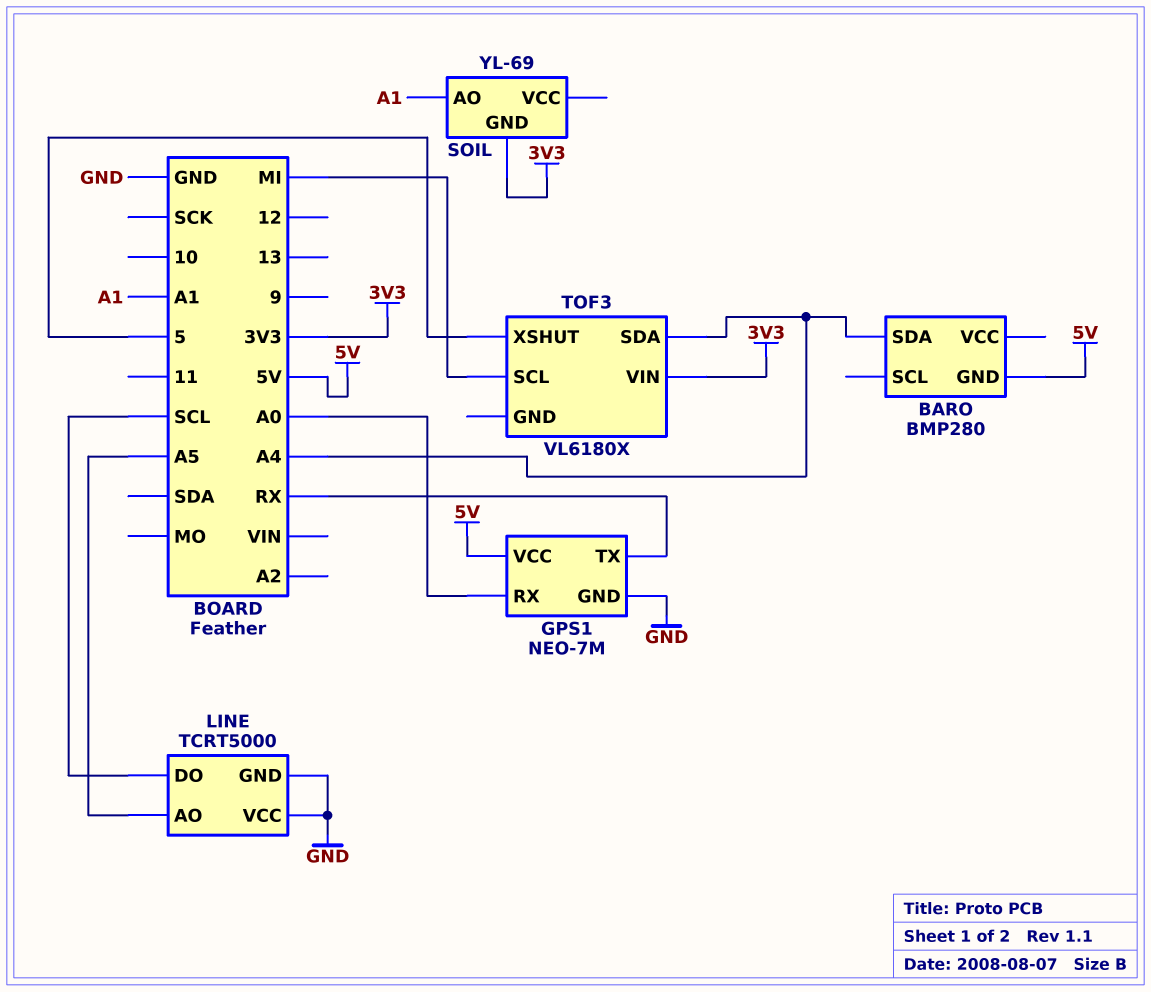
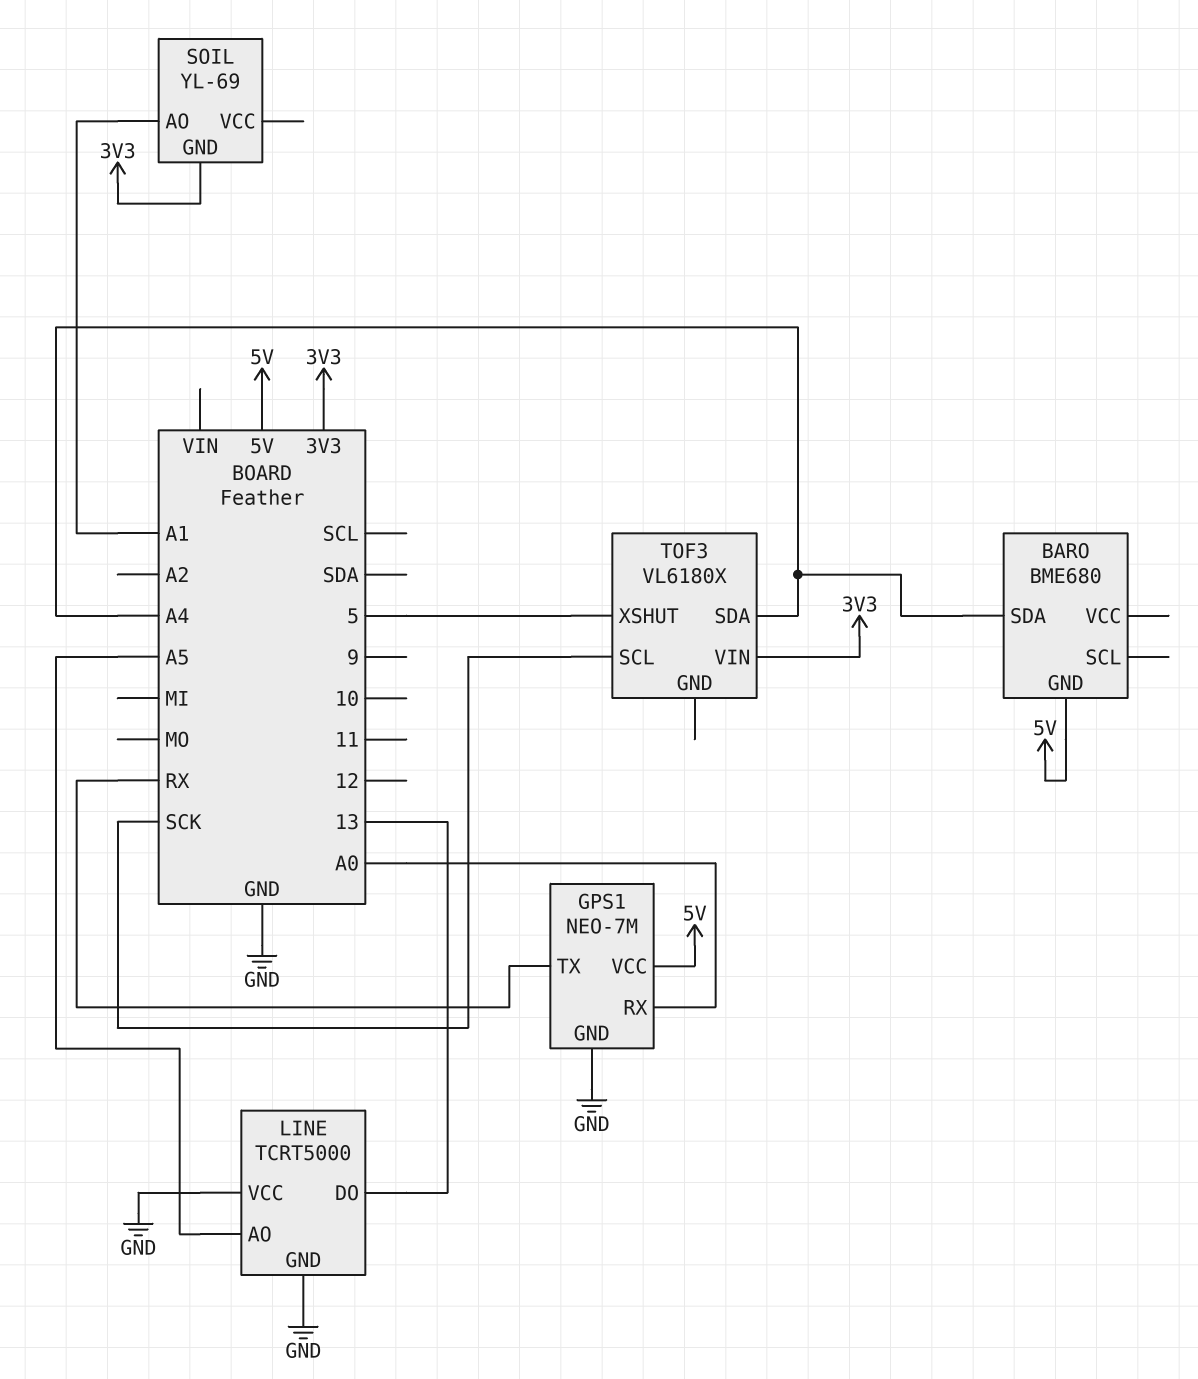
BARO: BMP280 -> BME680
LINE pin DO: SCL -> 13
TOF3 pin SCL: MI -> SCK

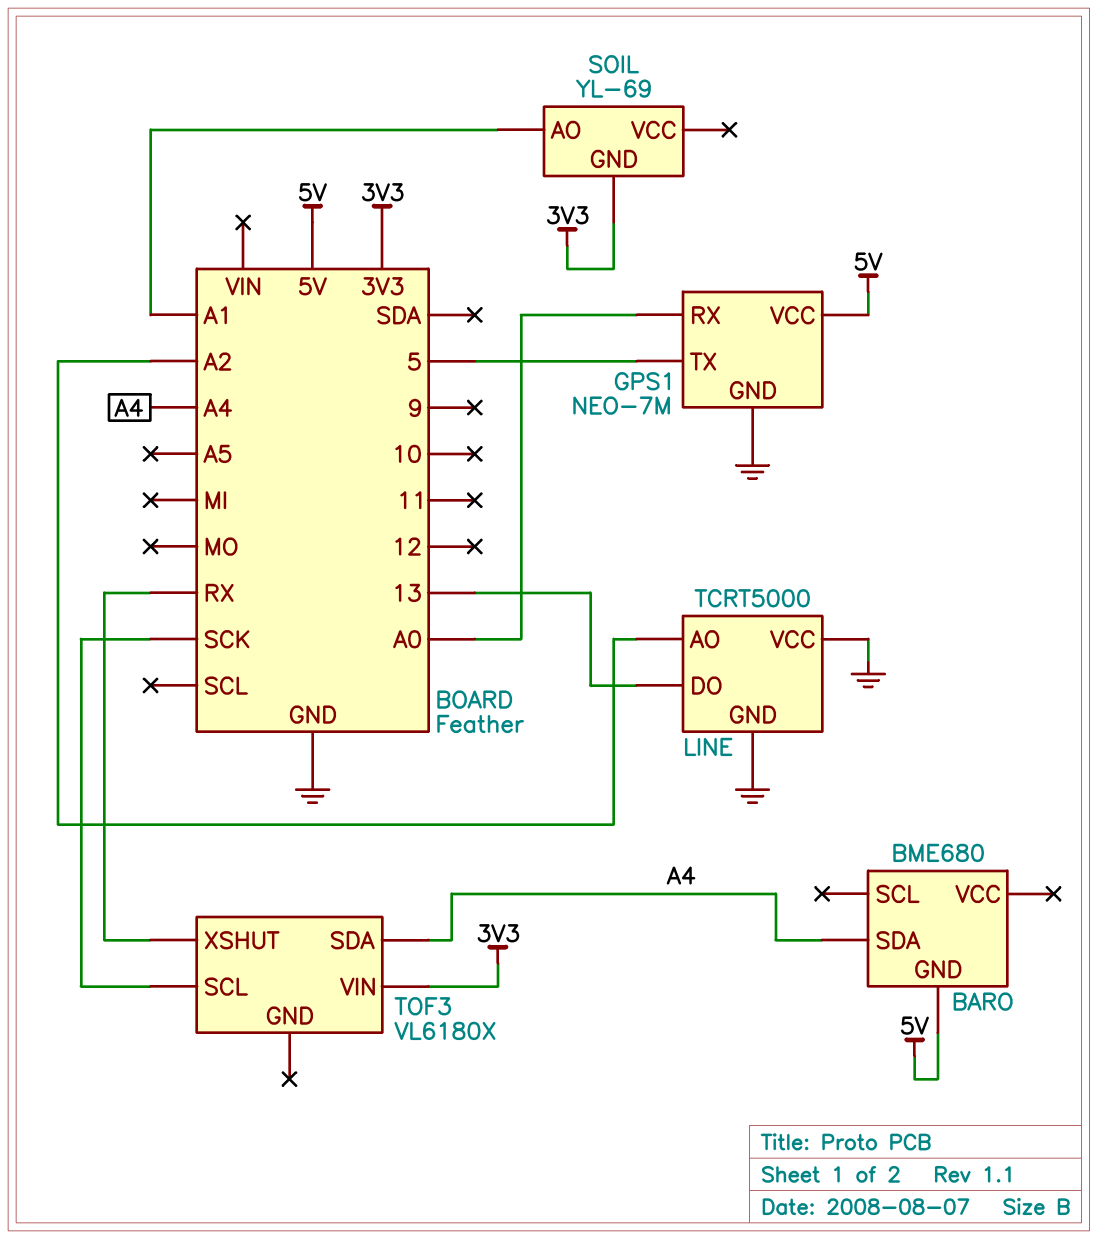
GPS1 pin TX: RX -> 5
LINE pin AO: A5 -> A2
TOF3 pin XSHUT: 5 -> RX

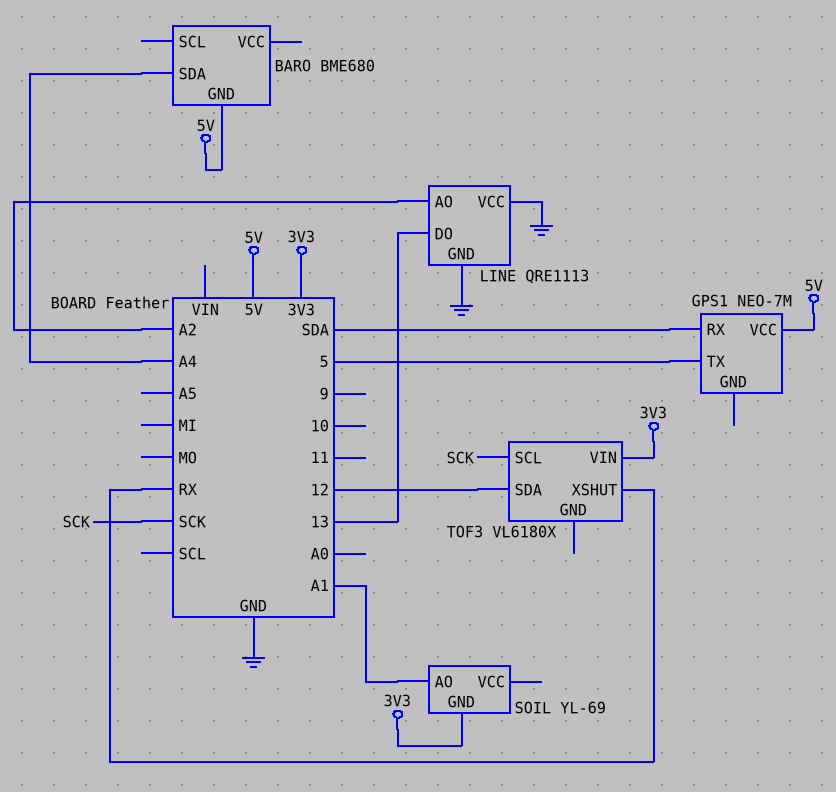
GPS1 pin GND: GND -> none
GPS1 pin RX: A0 -> SDA
LINE: TCRT5000 -> QRE1113
TOF3 pin SDA: A4 -> 12

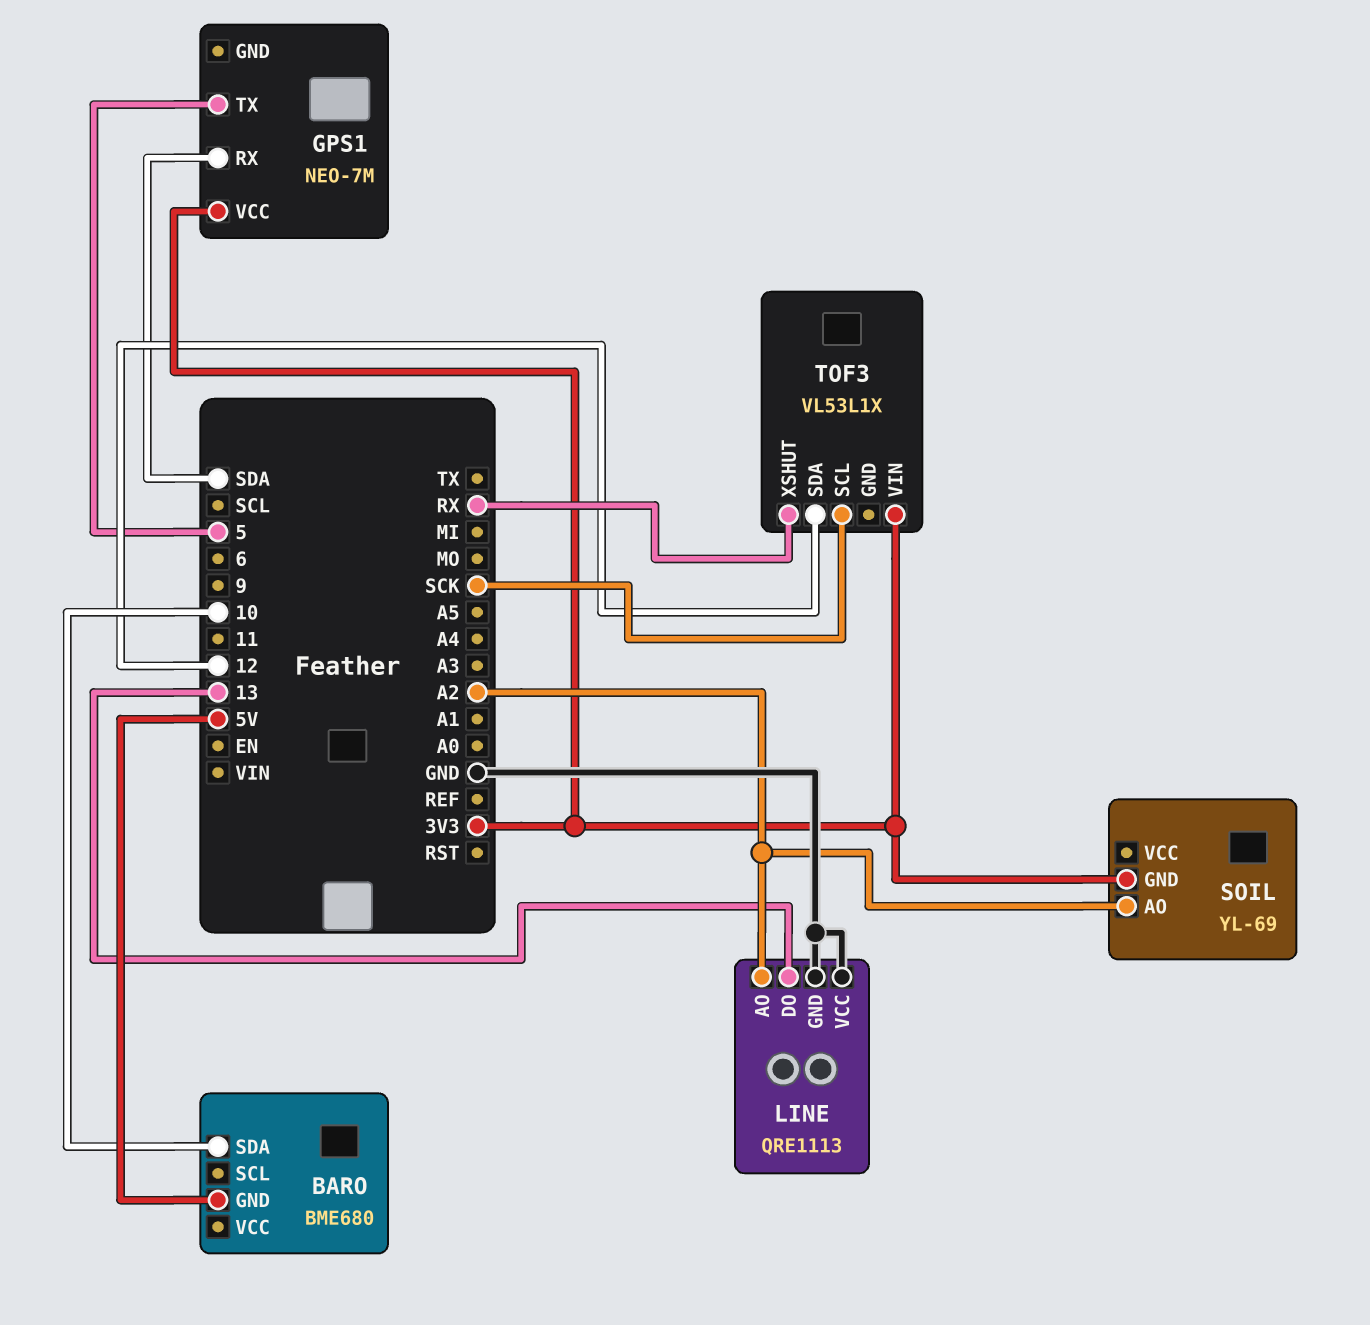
BARO pin SDA: A4 -> 10
GPS1 pin VCC: 5V -> 3V3
SOIL pin AO: A1 -> A2
TOF3: VL6180X -> VL53L1X

